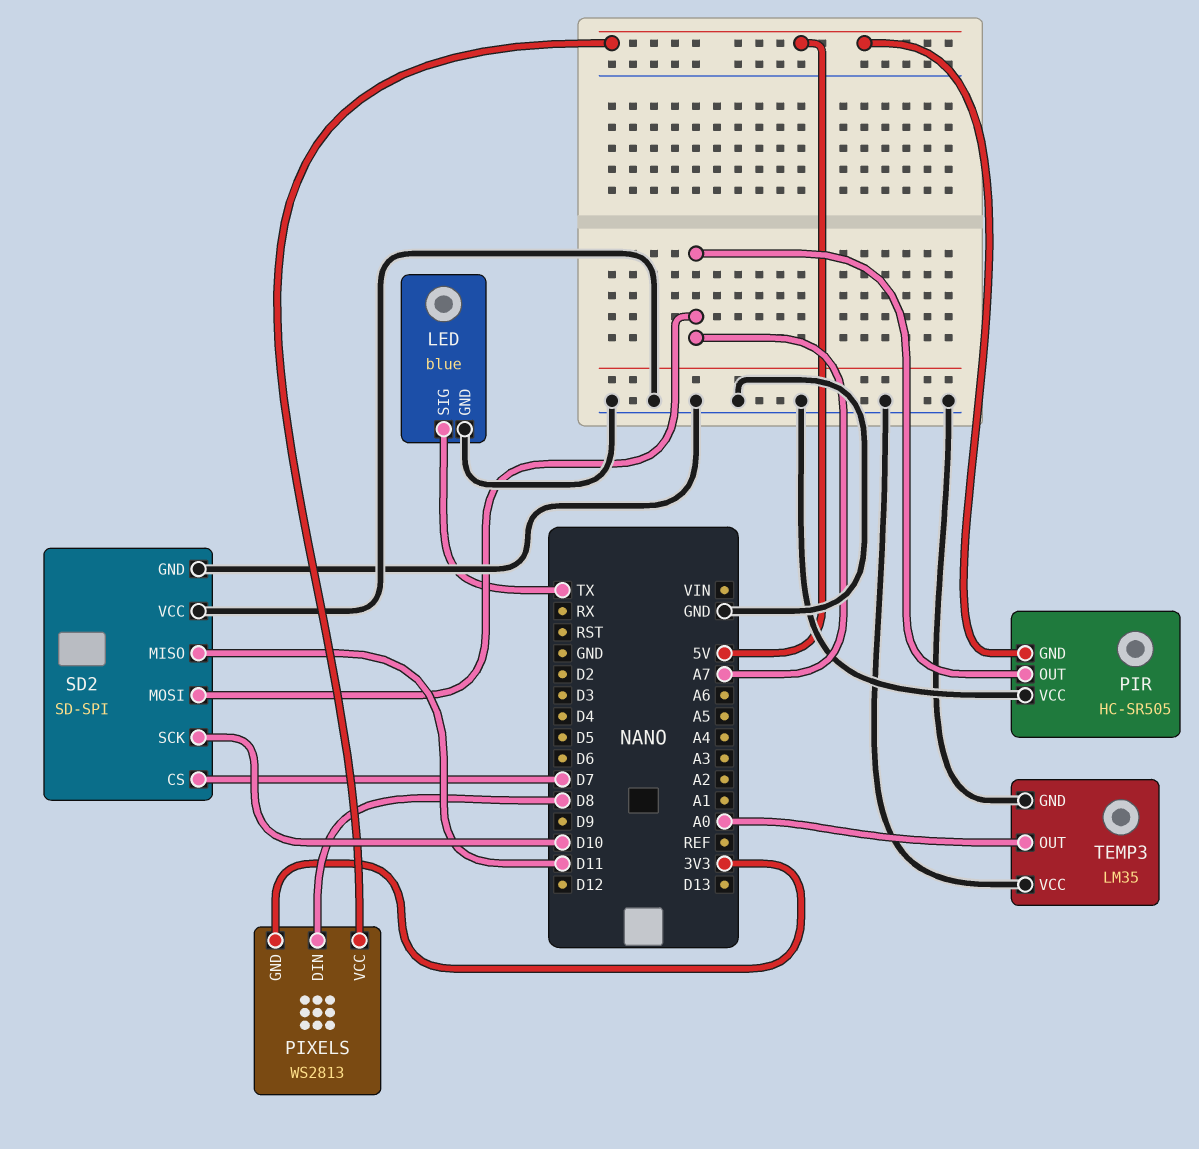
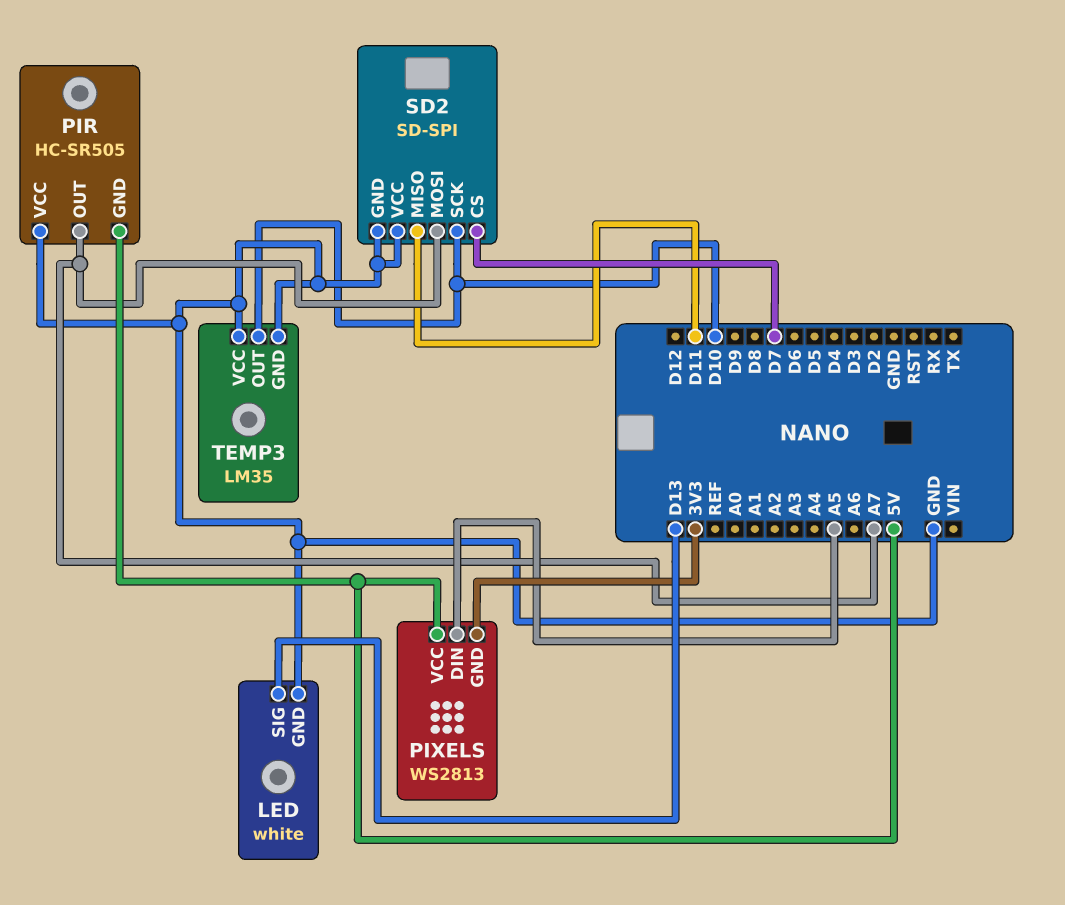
LED: blue -> white
LED pin SIG: TX -> D13
PIXELS pin DIN: D8 -> A5
TEMP3 pin OUT: A0 -> D10

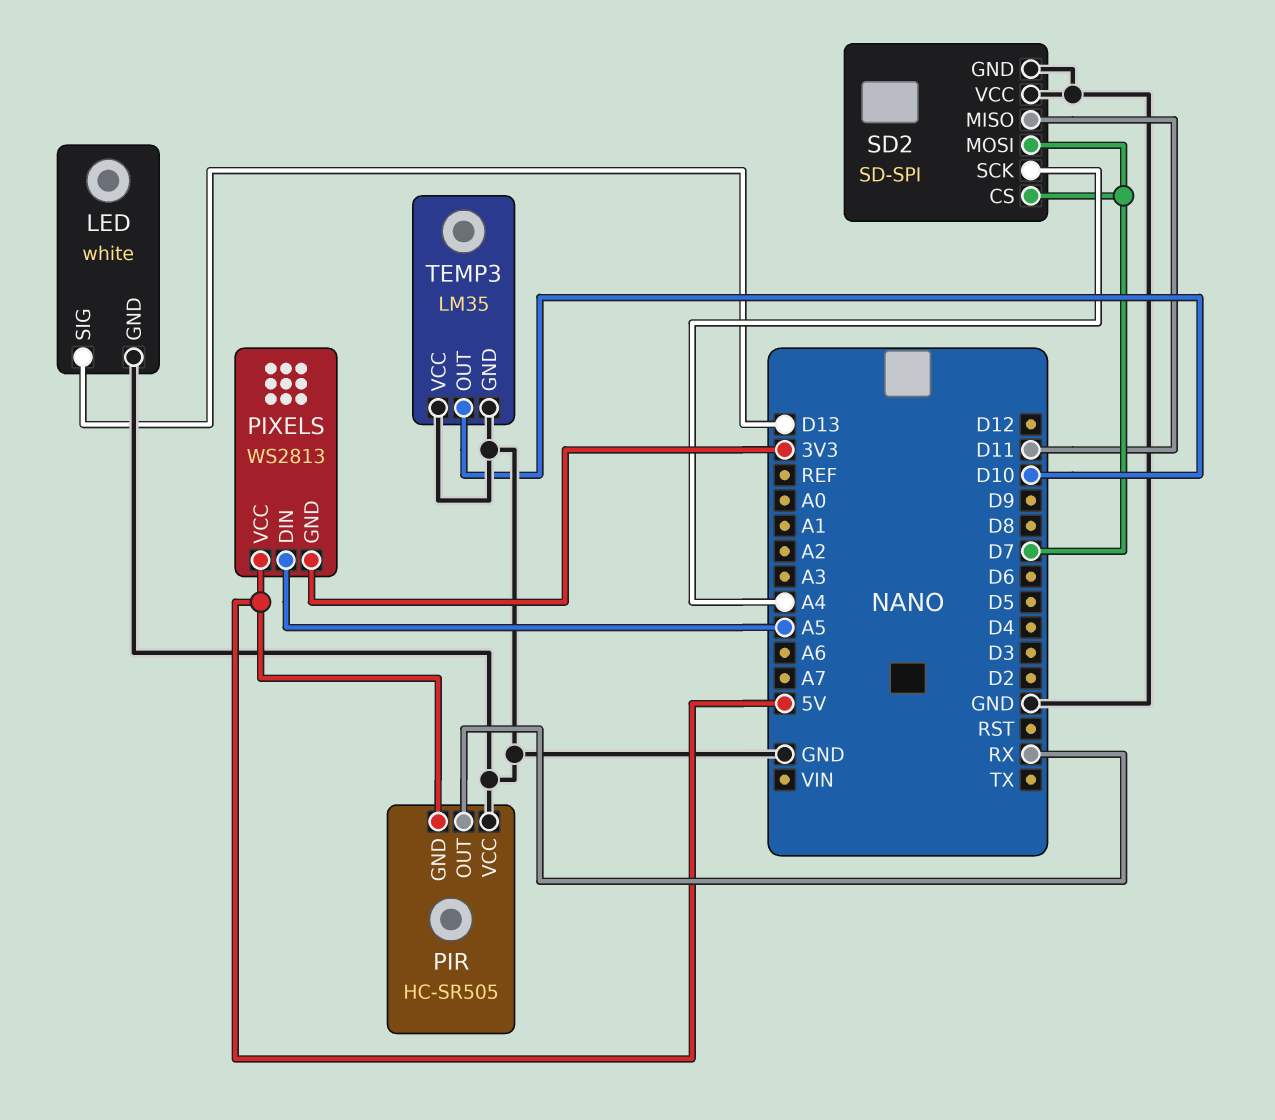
PIR pin OUT: A7 -> RX
SD2 pin MOSI: A7 -> D7
SD2 pin SCK: D10 -> A4

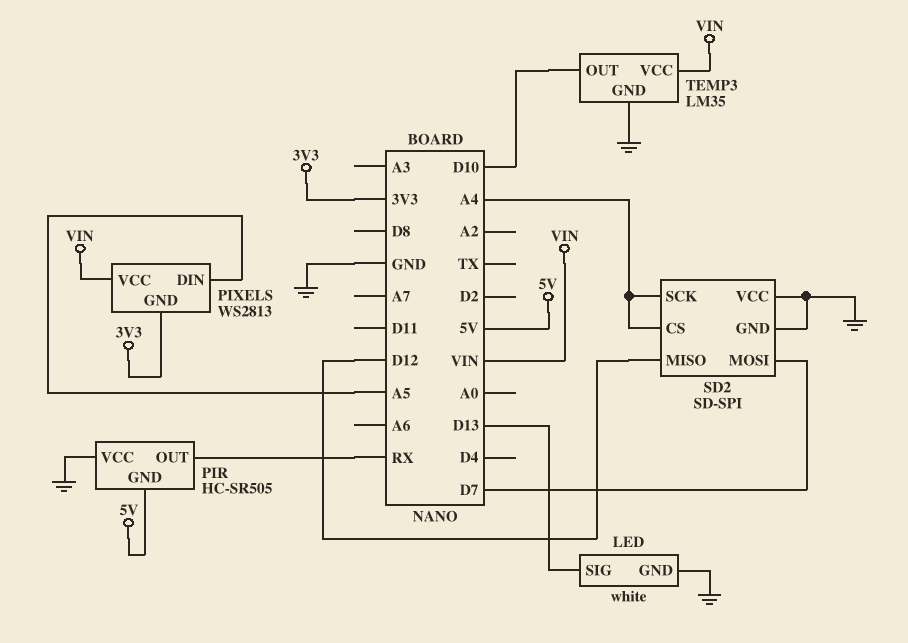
PIXELS pin VCC: 5V -> VIN
SD2 pin CS: D7 -> A4
SD2 pin MISO: D11 -> D12
TEMP3 pin VCC: GND -> VIN

